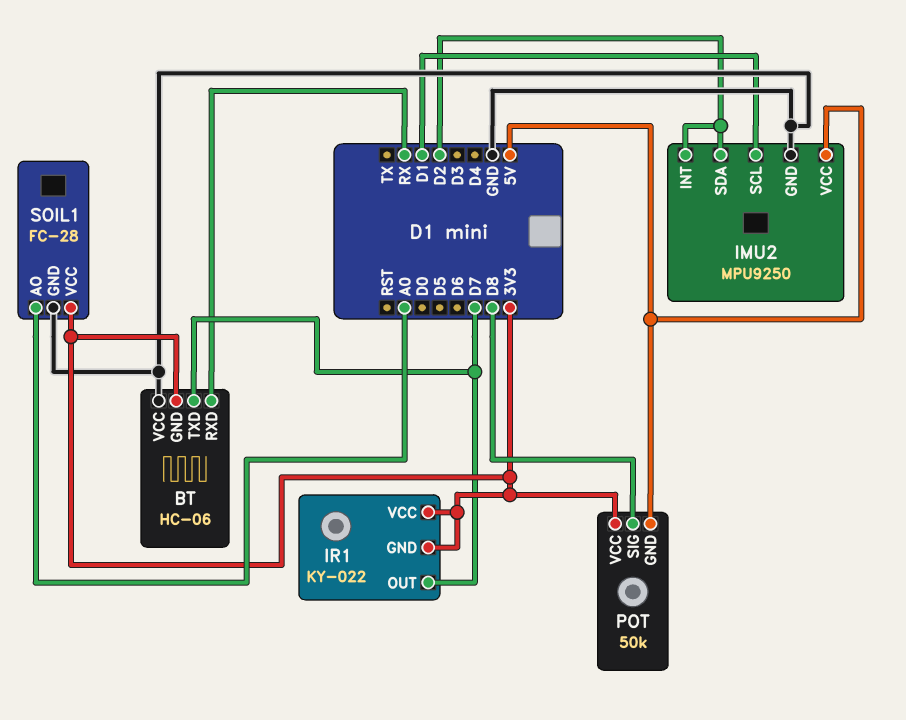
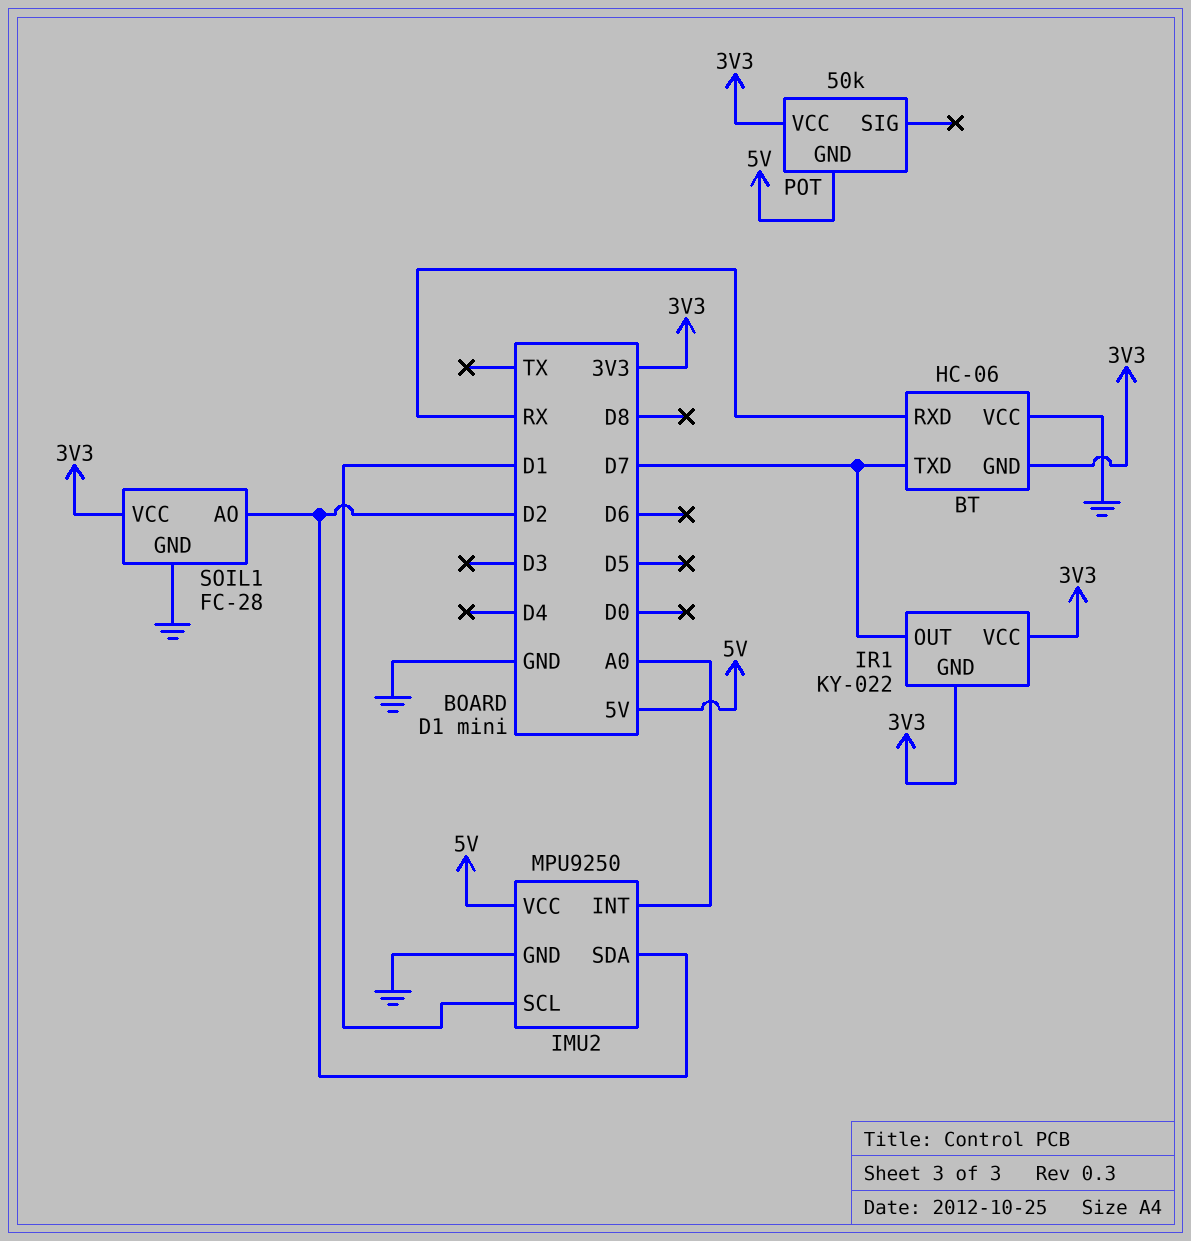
IMU2 pin INT: D2 -> A0
POT pin SIG: D8 -> none
SOIL1 pin AO: A0 -> D2

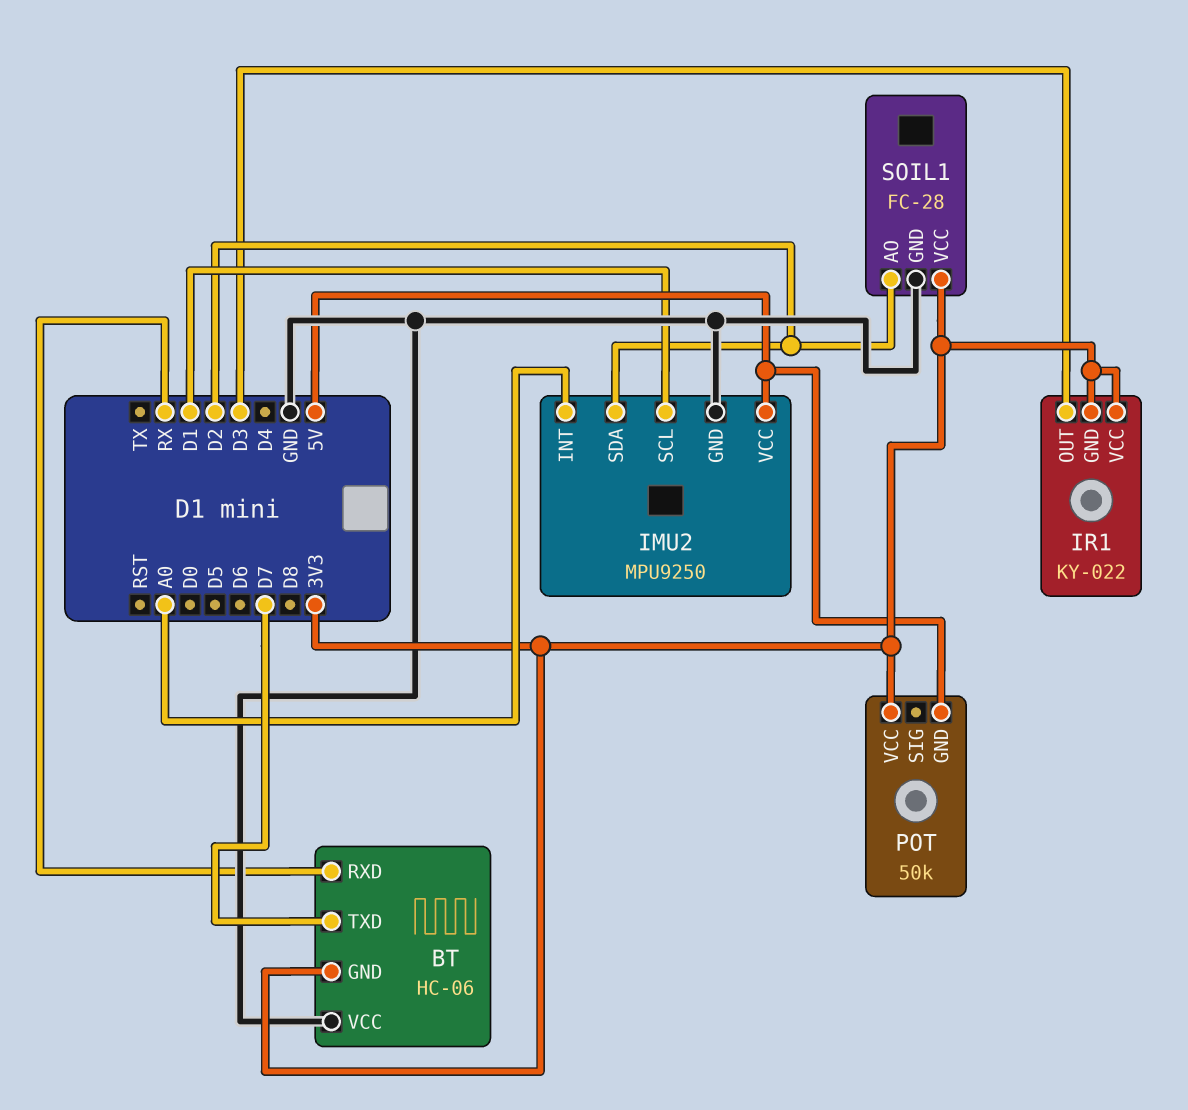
IR1 pin OUT: D7 -> D3

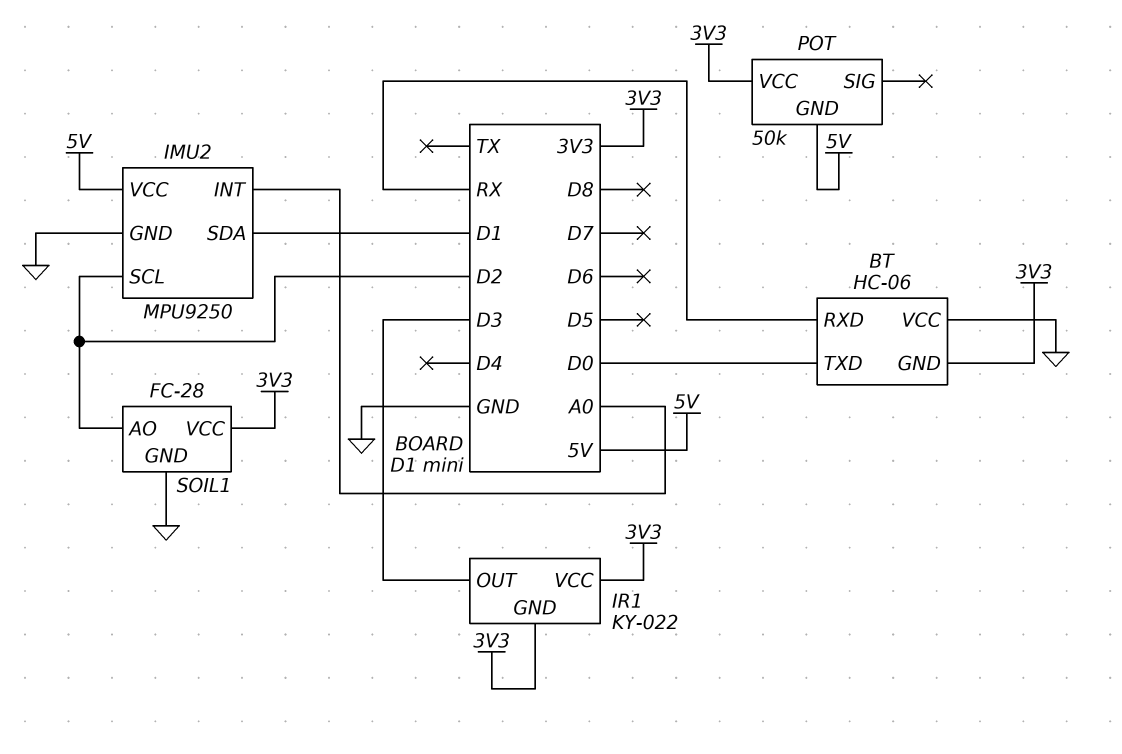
BT pin TXD: D7 -> D0
IMU2 pin SCL: D1 -> D2
IMU2 pin SDA: D2 -> D1

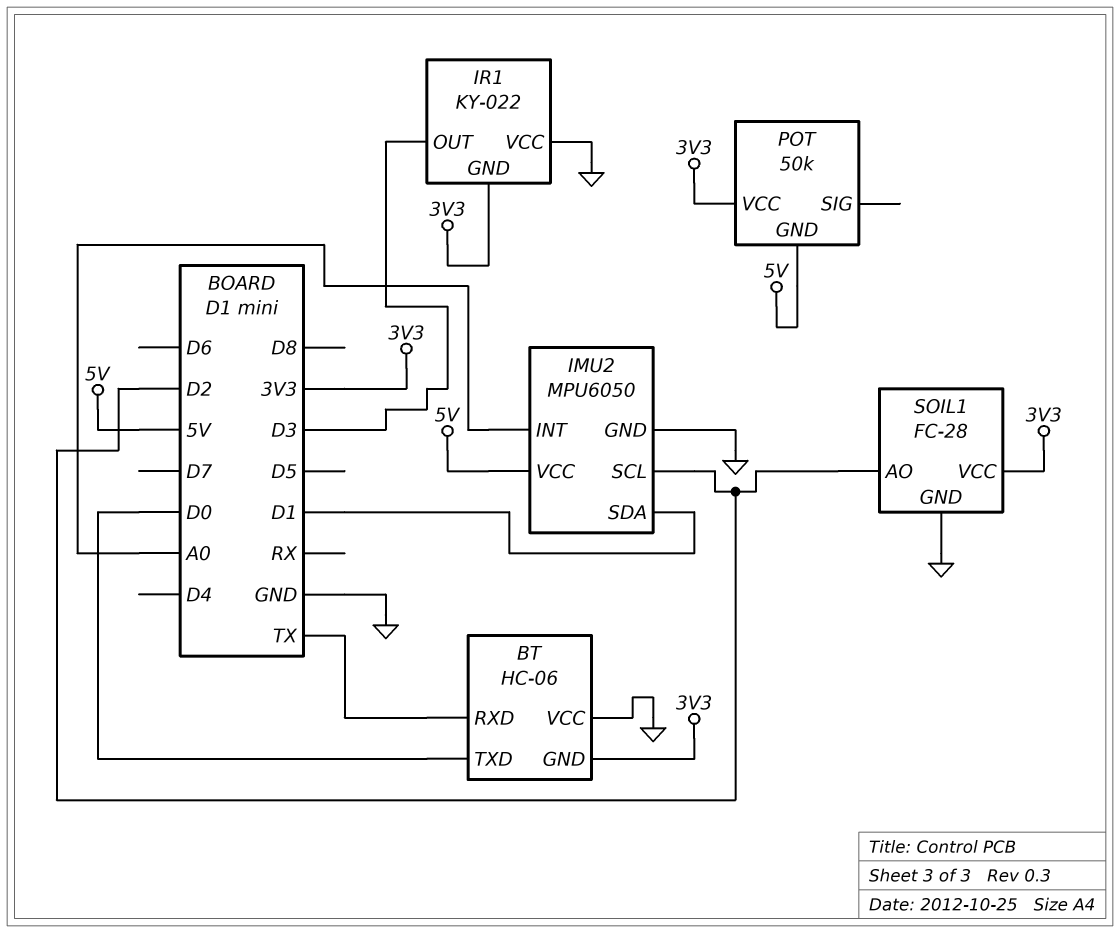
BT pin RXD: RX -> TX
IMU2: MPU9250 -> MPU6050
IR1 pin VCC: 3V3 -> GND

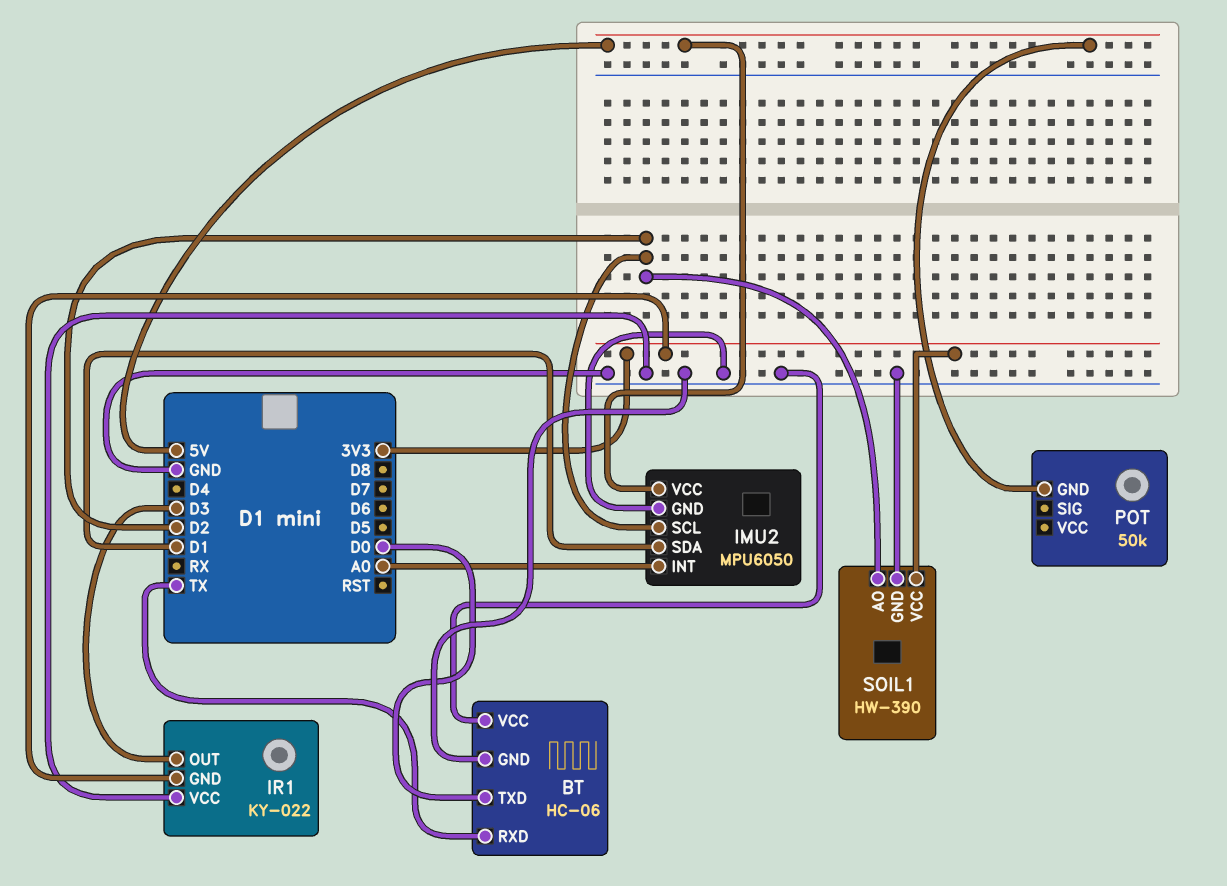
BT pin GND: 3V3 -> GND
POT pin VCC: 3V3 -> none
SOIL1: FC-28 -> HW-390

